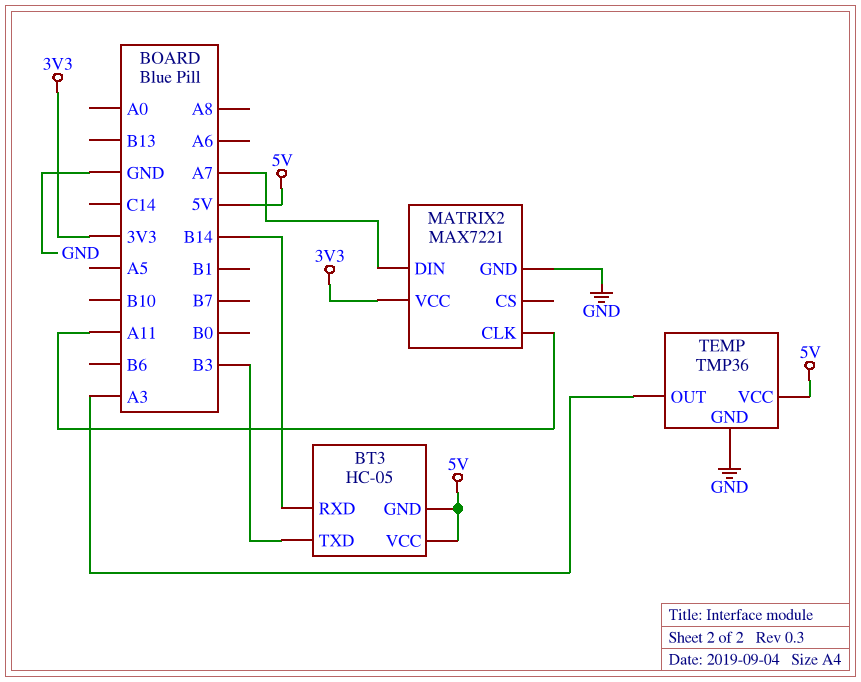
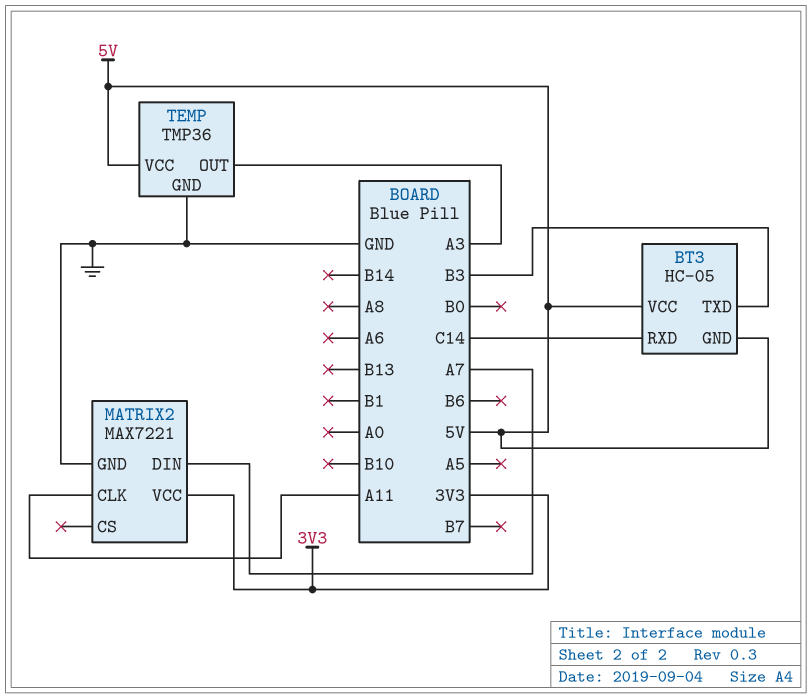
BT3 pin RXD: B14 -> C14

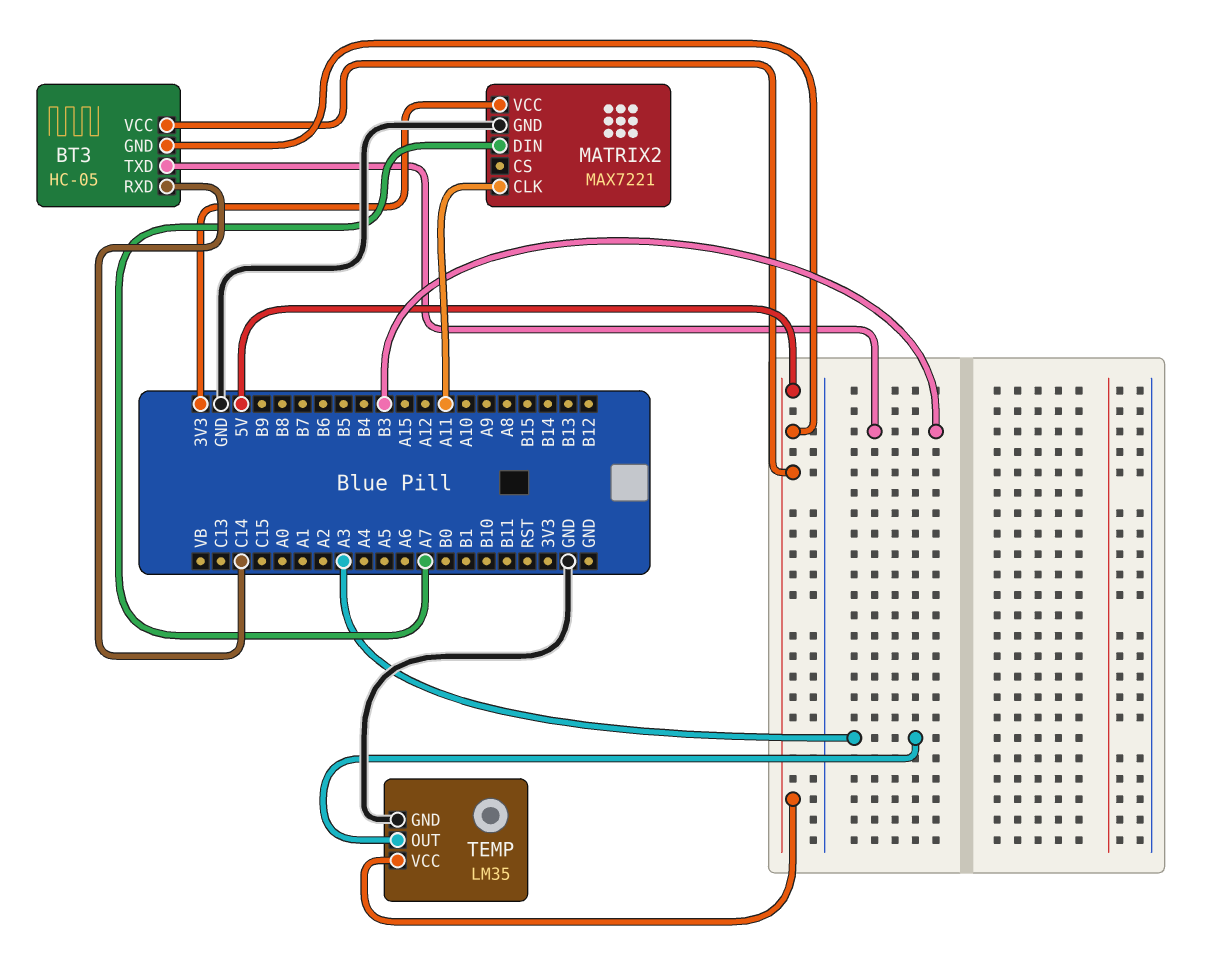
TEMP: TMP36 -> LM35

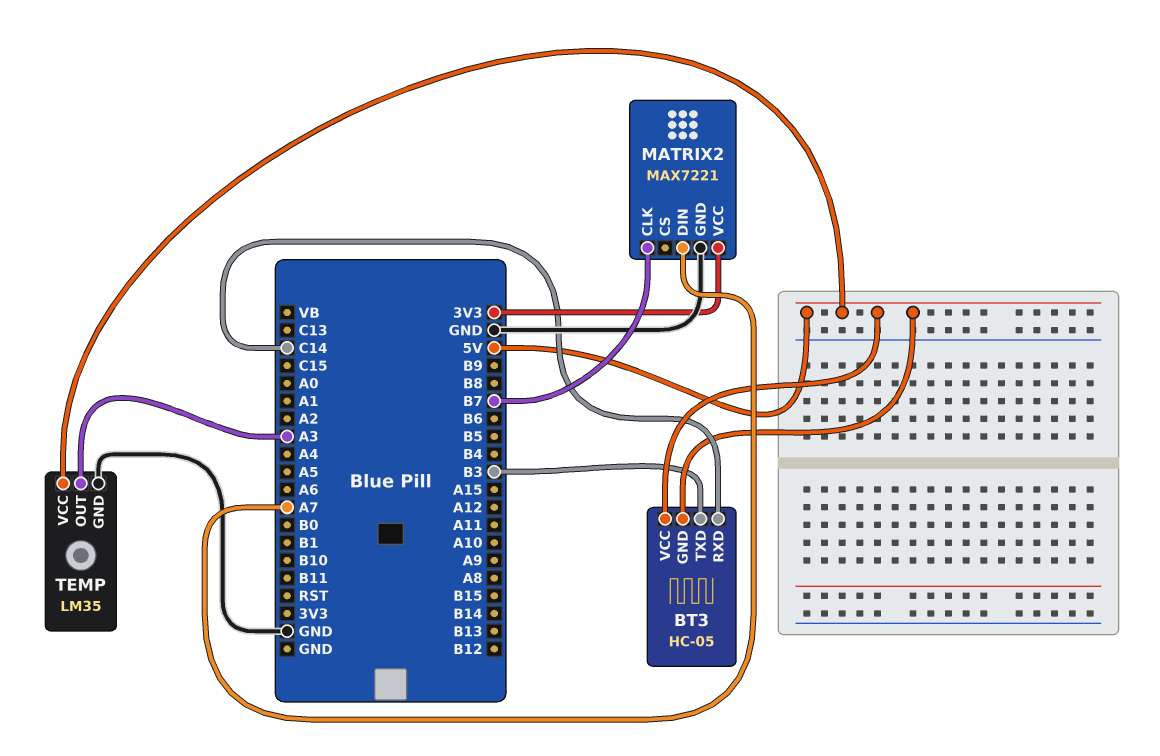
MATRIX2 pin CLK: A11 -> B7

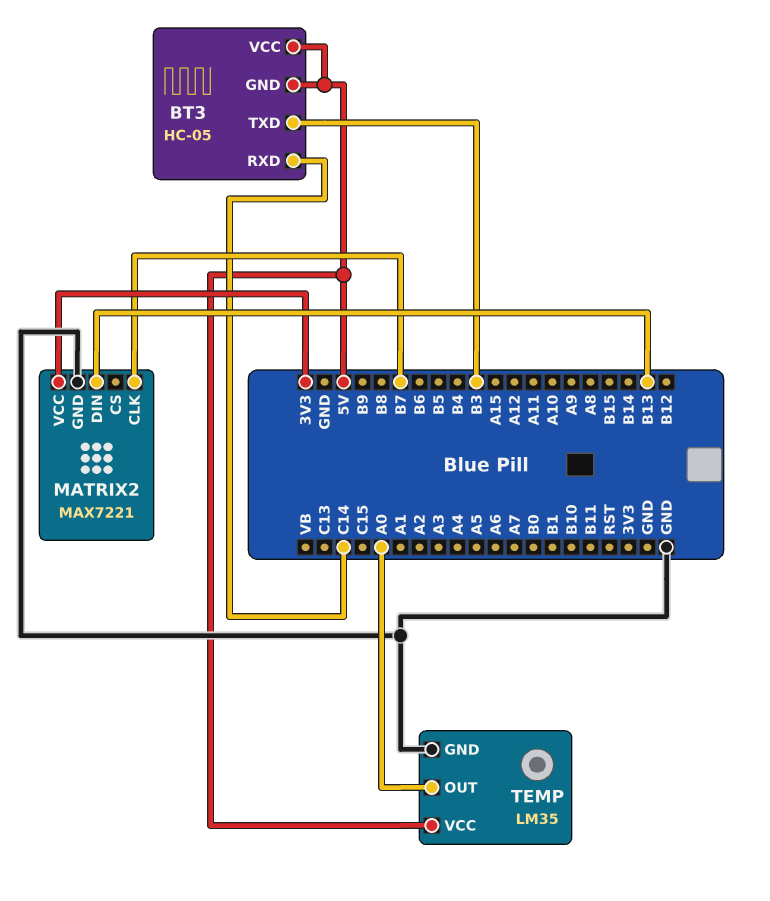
MATRIX2 pin DIN: A7 -> B13
TEMP pin OUT: A3 -> A0

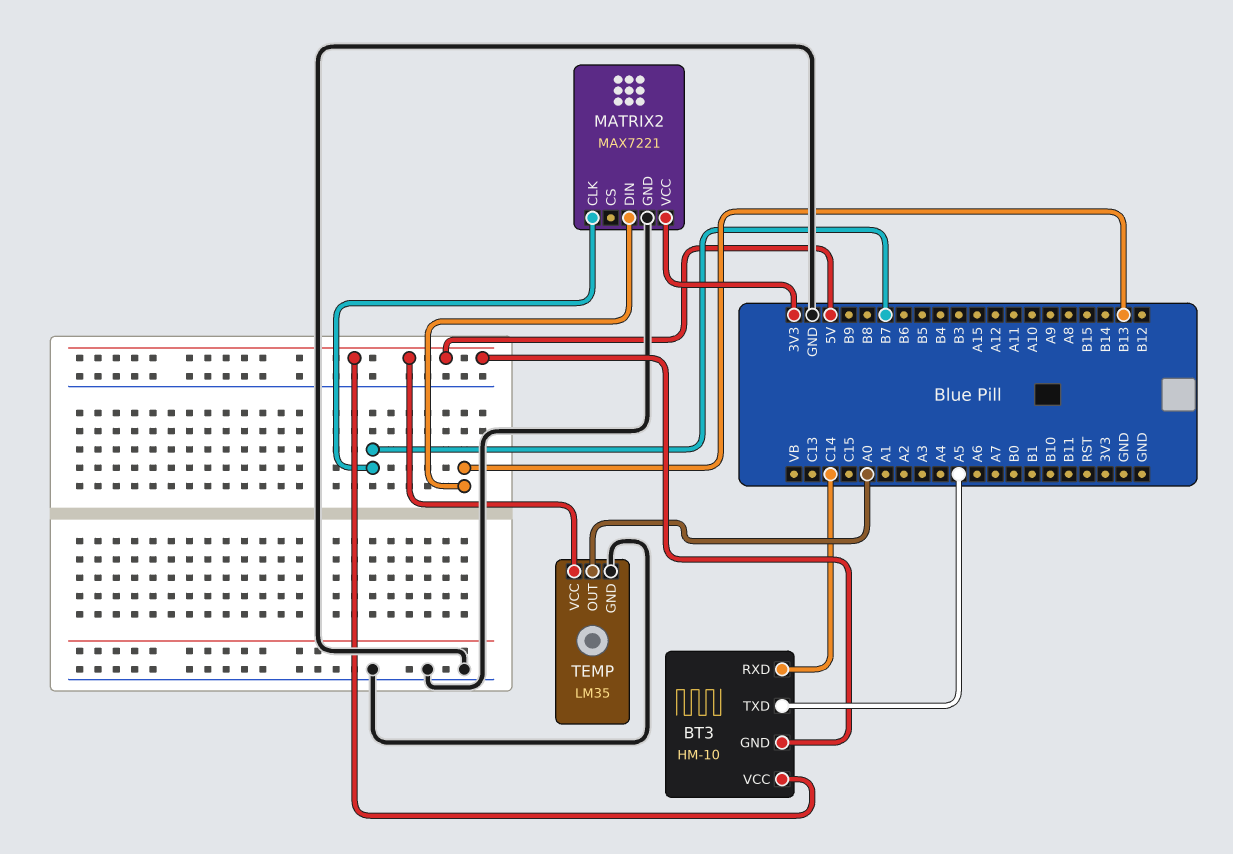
BT3: HC-05 -> HM-10
BT3 pin TXD: B3 -> A5

